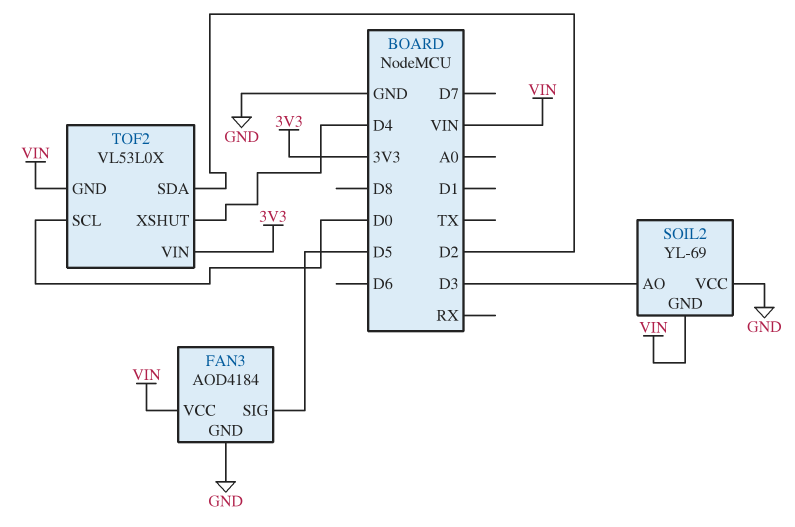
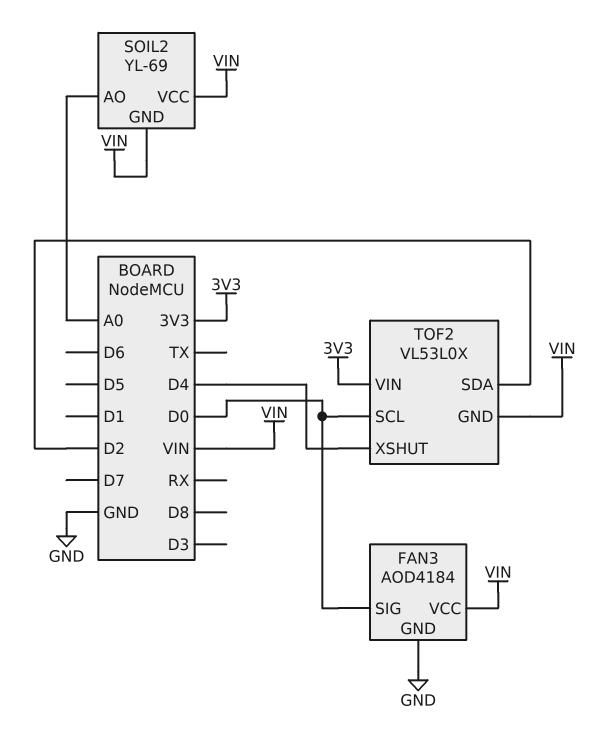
FAN3 pin SIG: D5 -> D0
SOIL2 pin AO: D3 -> A0
SOIL2 pin VCC: GND -> VIN

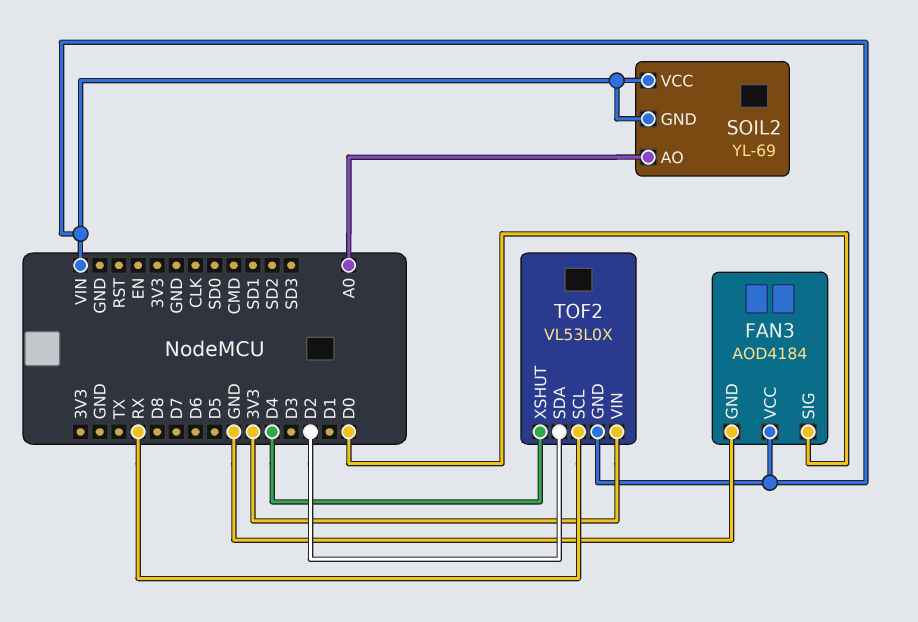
TOF2 pin SCL: D0 -> RX

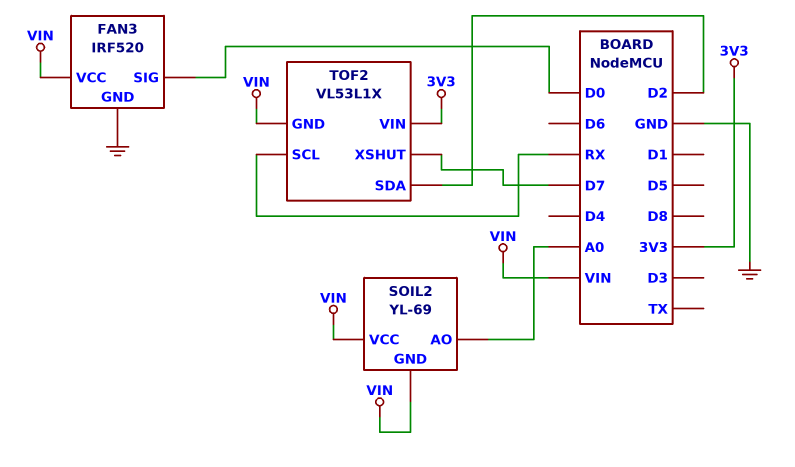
FAN3: AOD4184 -> IRF520
TOF2: VL53L0X -> VL53L1X
TOF2 pin XSHUT: D4 -> D7

